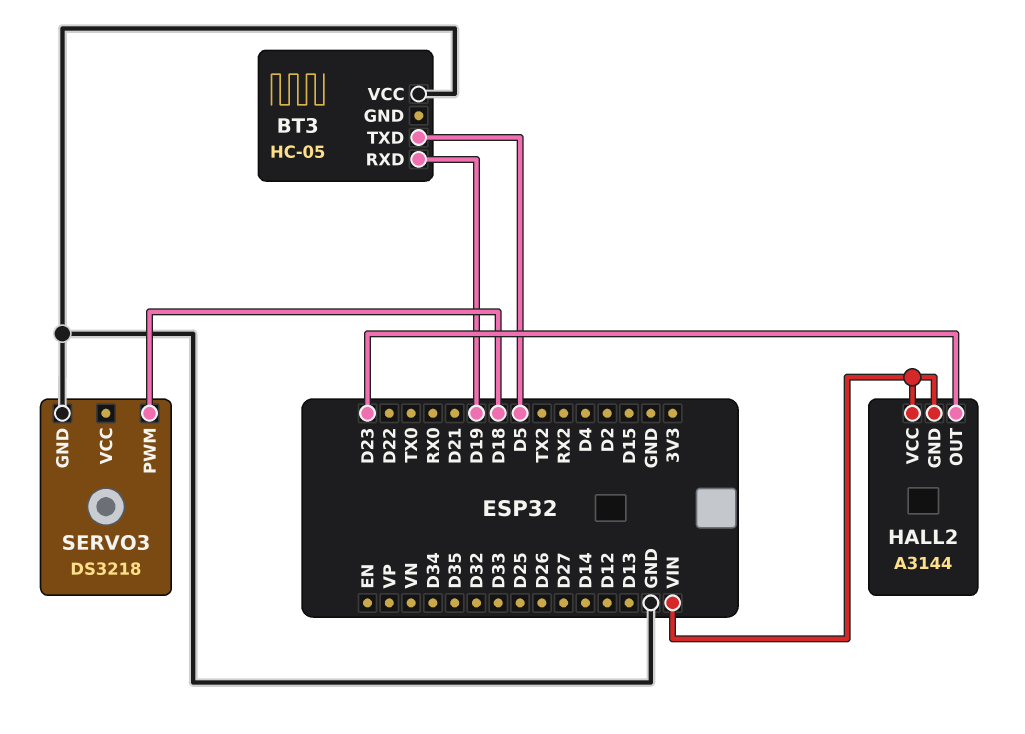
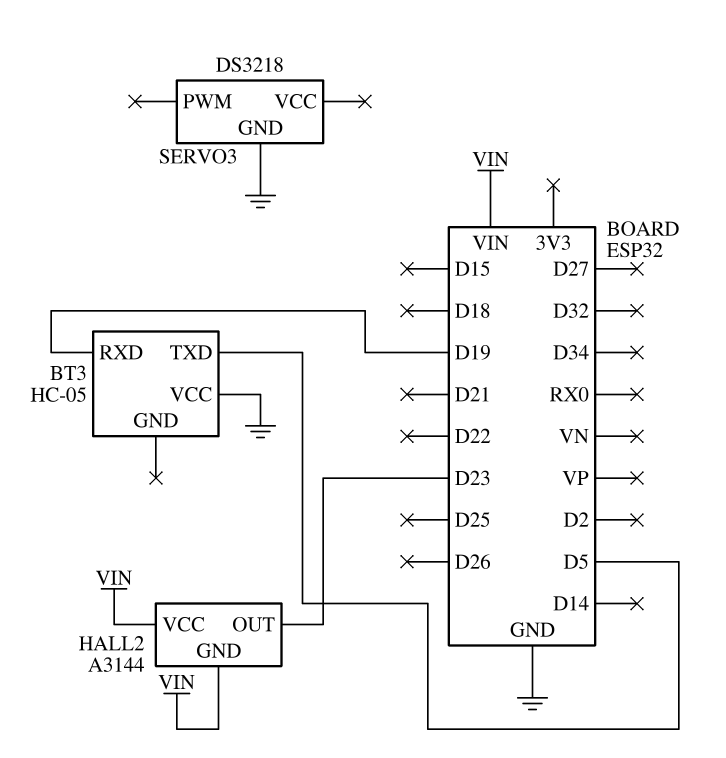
SERVO3 pin PWM: D18 -> none

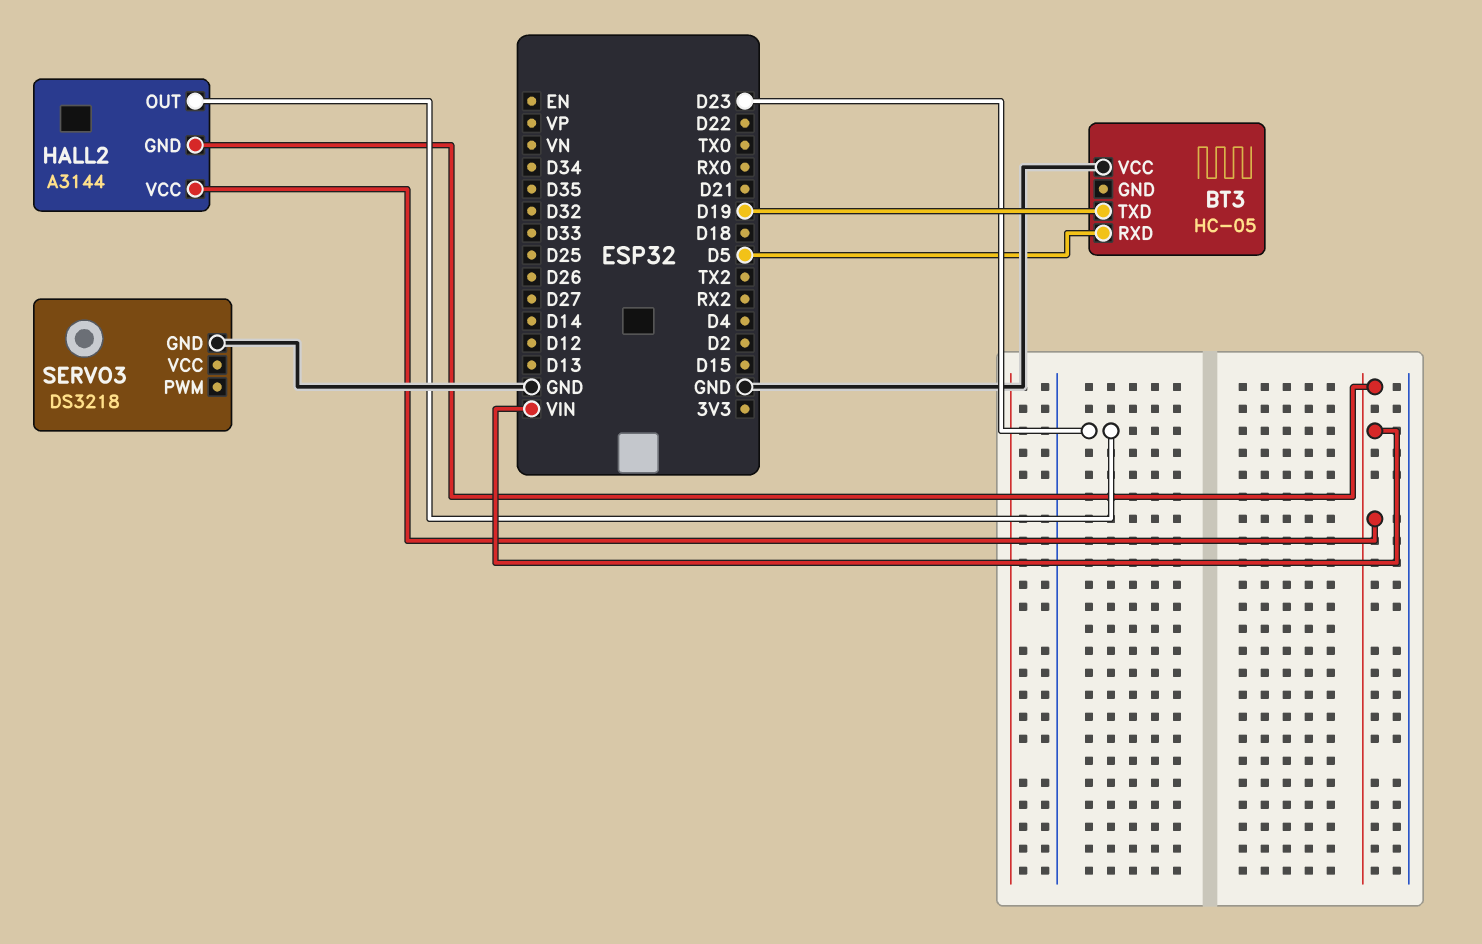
BT3 pin RXD: D19 -> D5
BT3 pin TXD: D5 -> D19

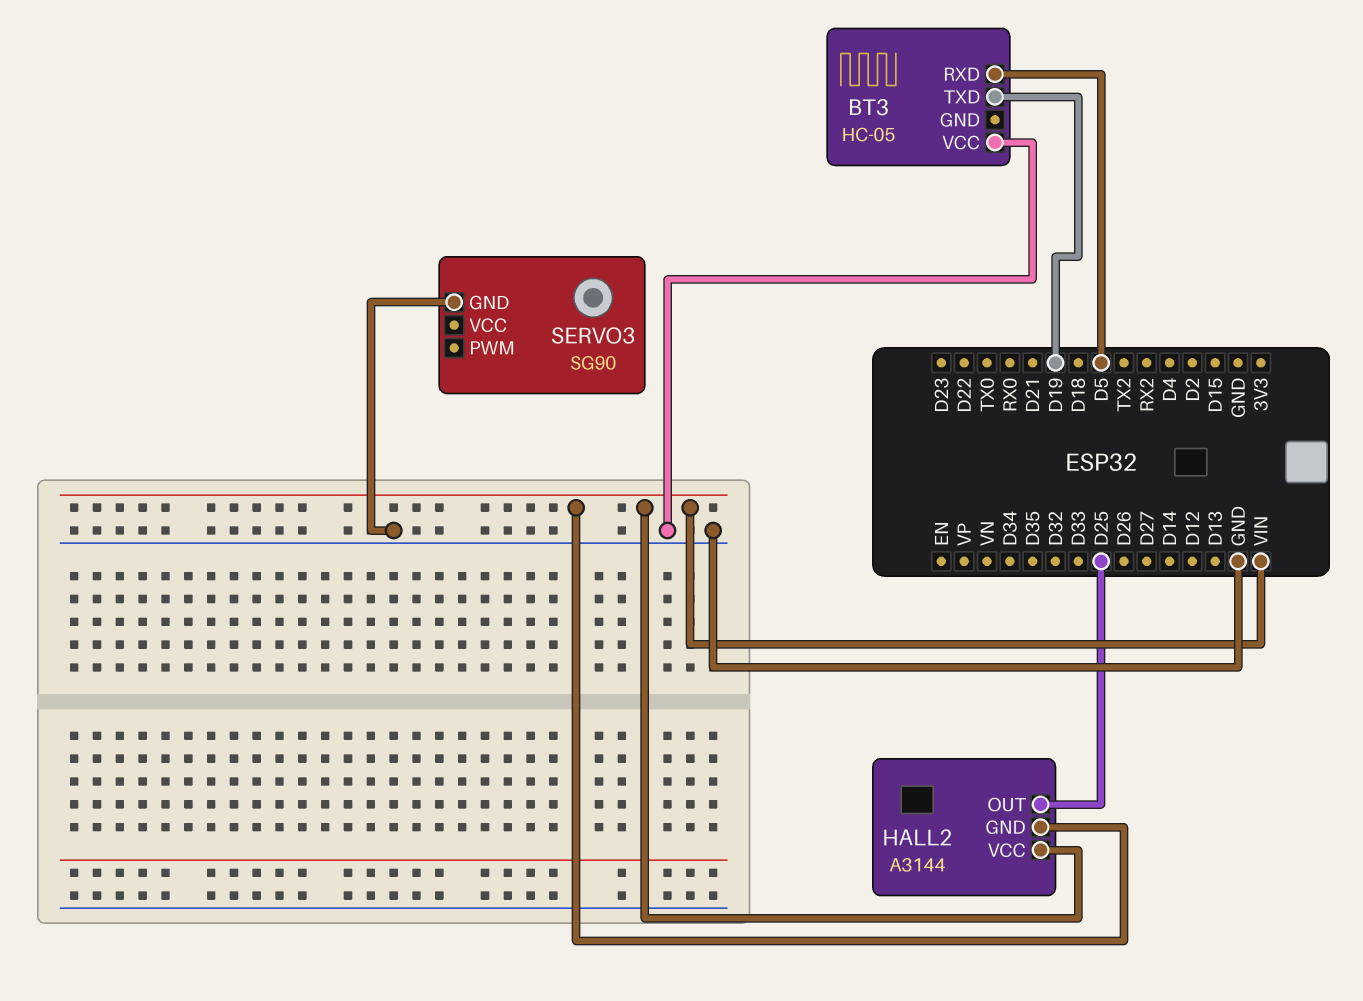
HALL2 pin OUT: D23 -> D25
SERVO3: DS3218 -> SG90

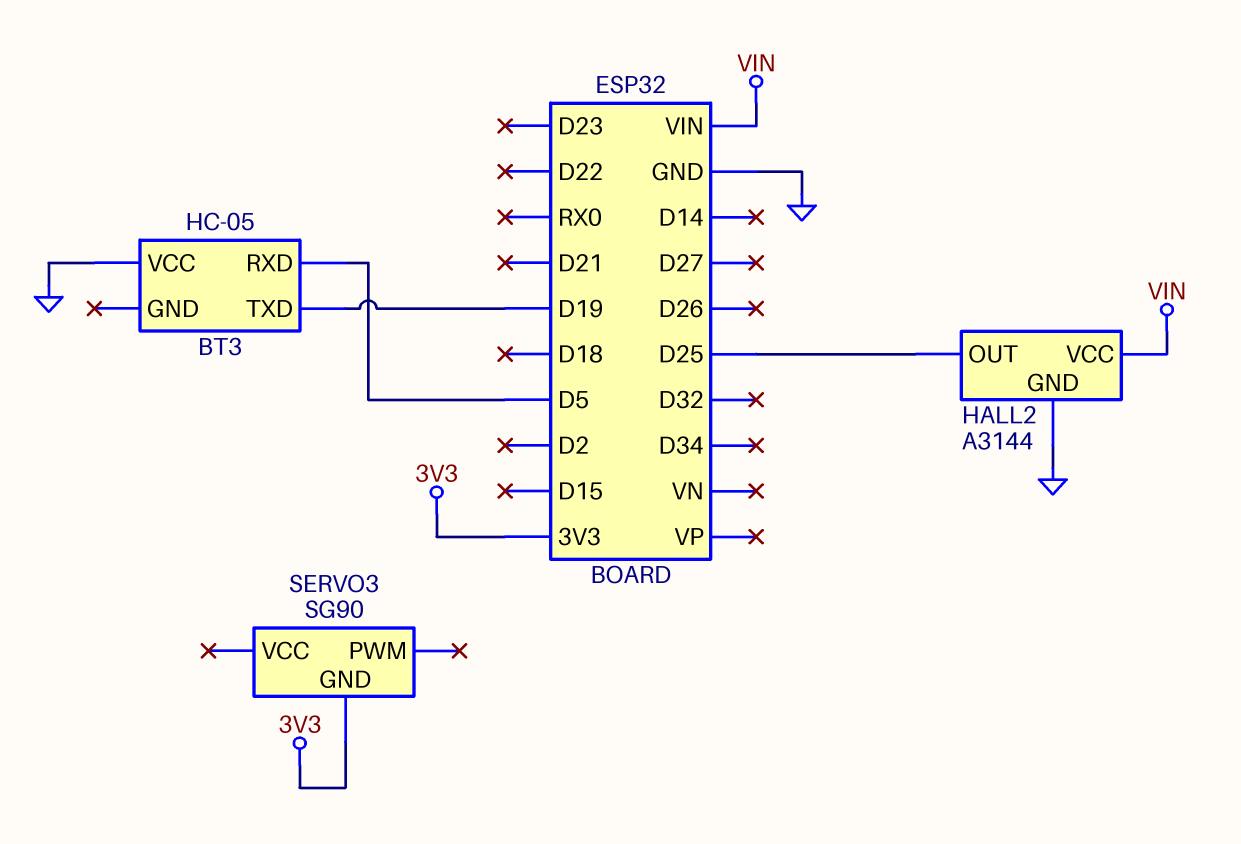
HALL2 pin GND: VIN -> GND
SERVO3 pin GND: GND -> 3V3

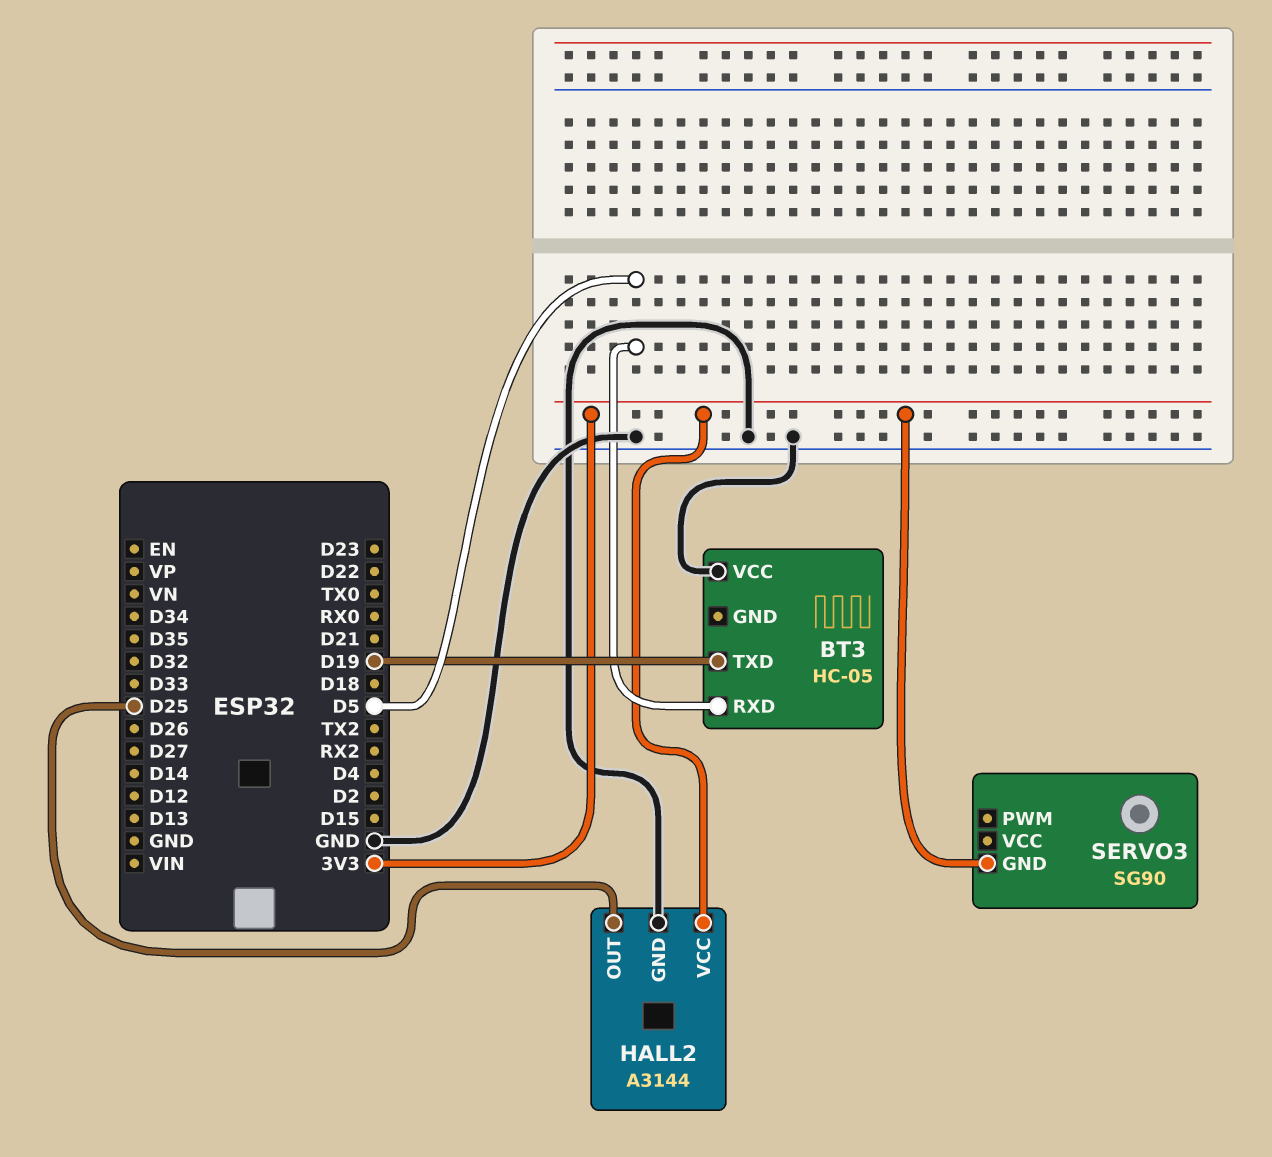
HALL2 pin VCC: VIN -> 3V3

